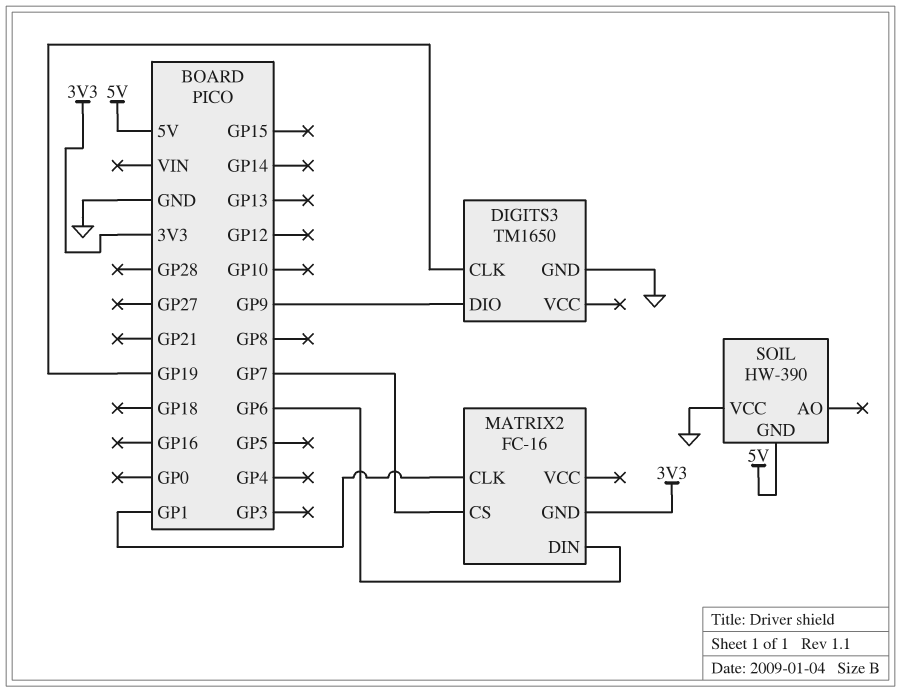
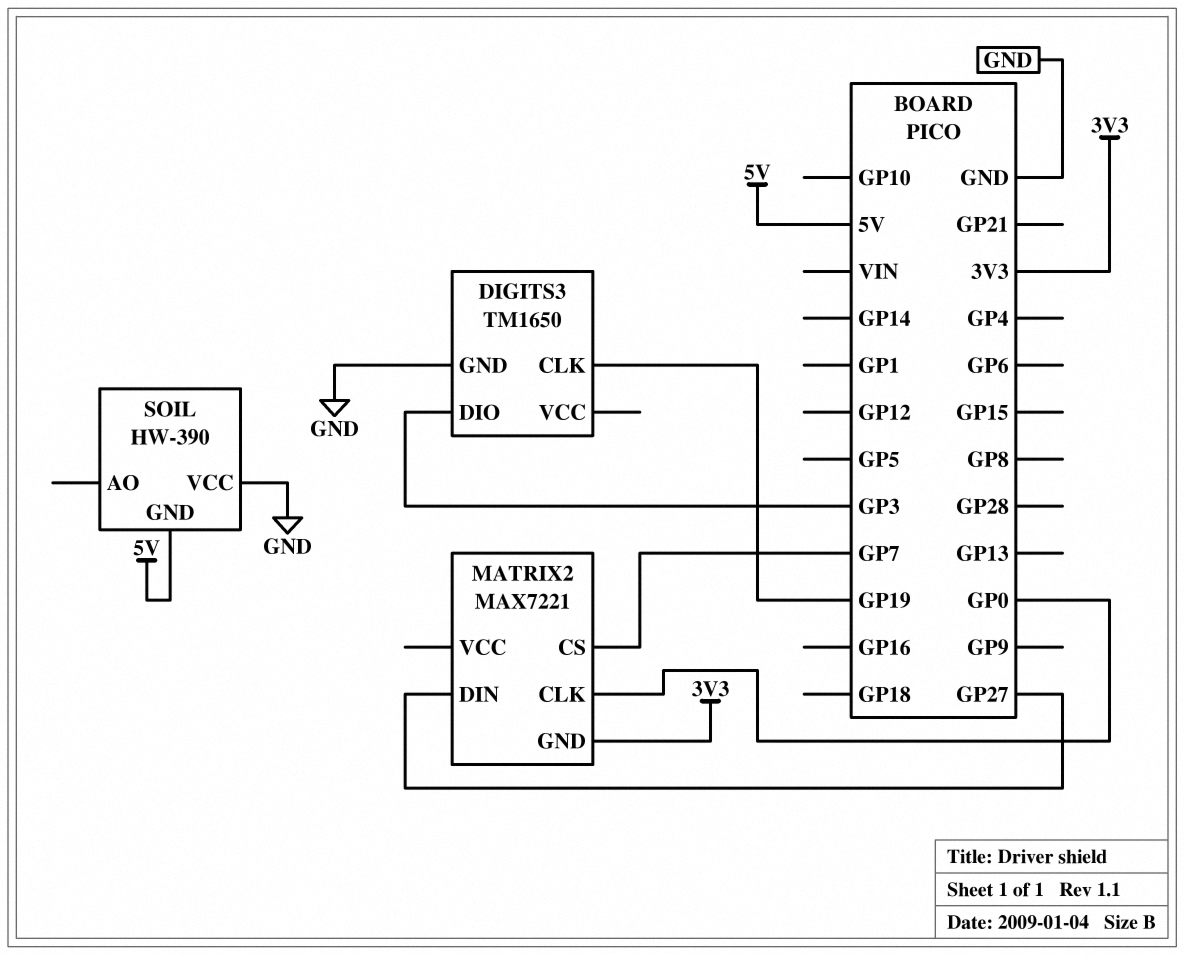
DIGITS3 pin DIO: GP9 -> GP3
MATRIX2: FC-16 -> MAX7221
MATRIX2 pin CLK: GP1 -> GP0
MATRIX2 pin DIN: GP6 -> GP27

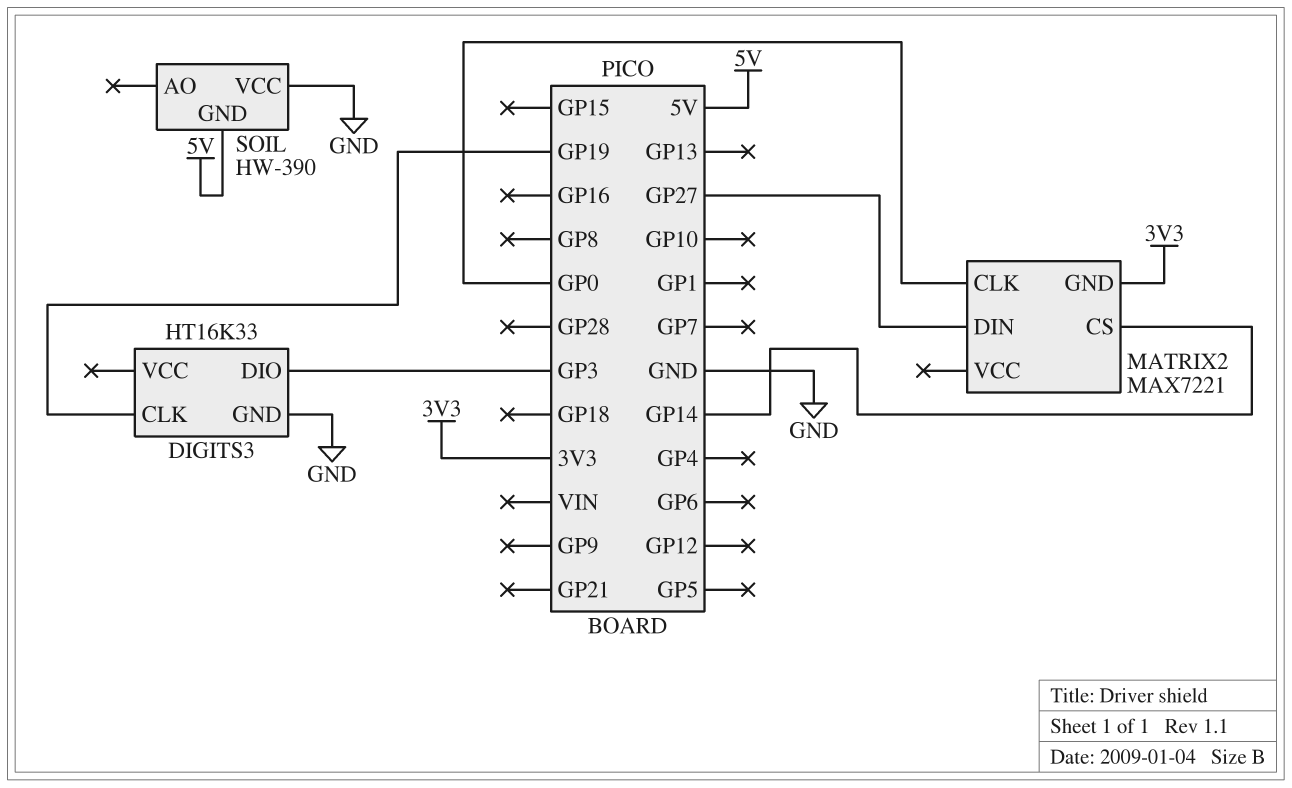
DIGITS3: TM1650 -> HT16K33
MATRIX2 pin CS: GP7 -> GP14

